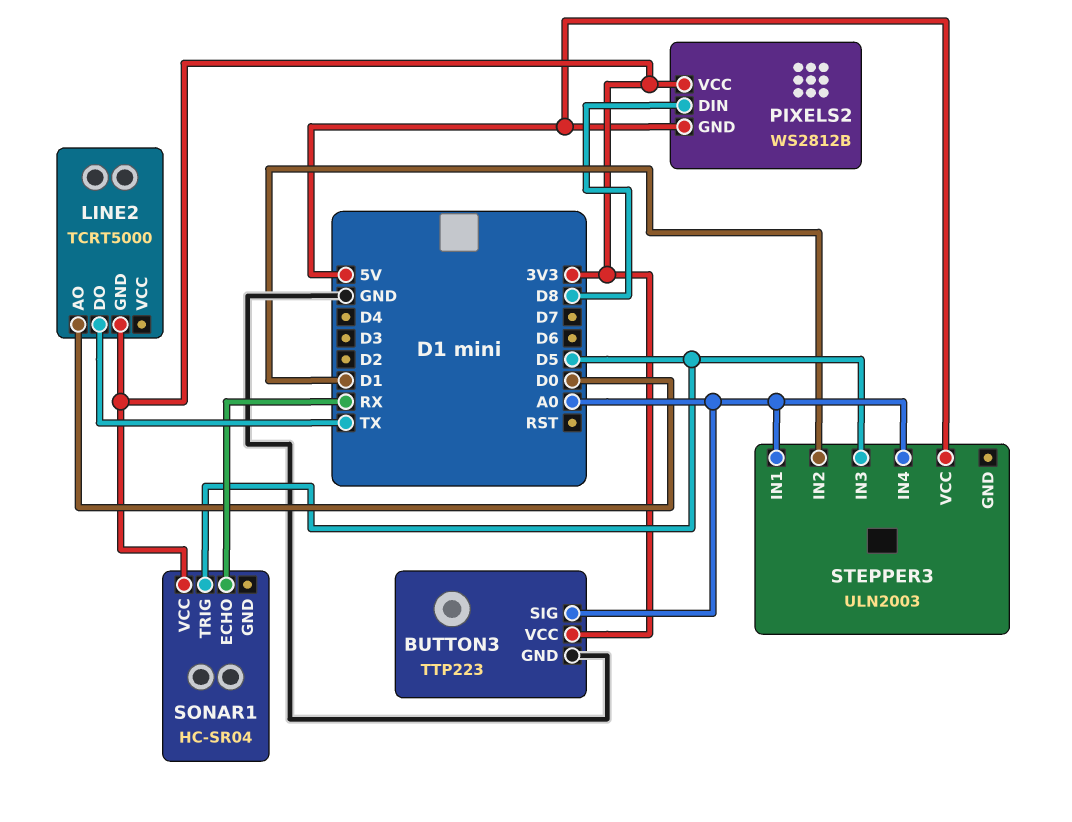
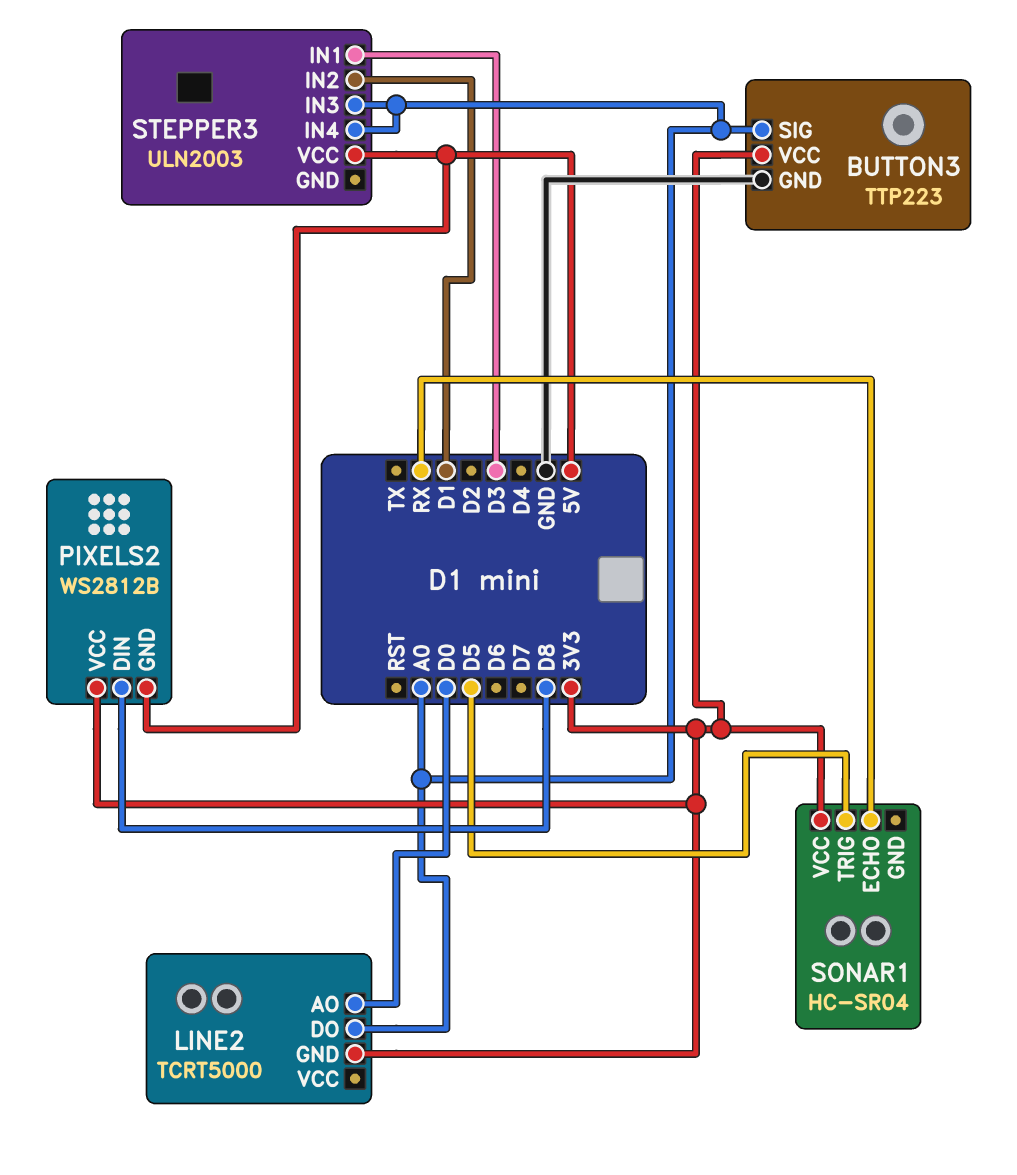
LINE2 pin DO: TX -> A0
STEPPER3 pin IN1: A0 -> D3
STEPPER3 pin IN3: D5 -> A0

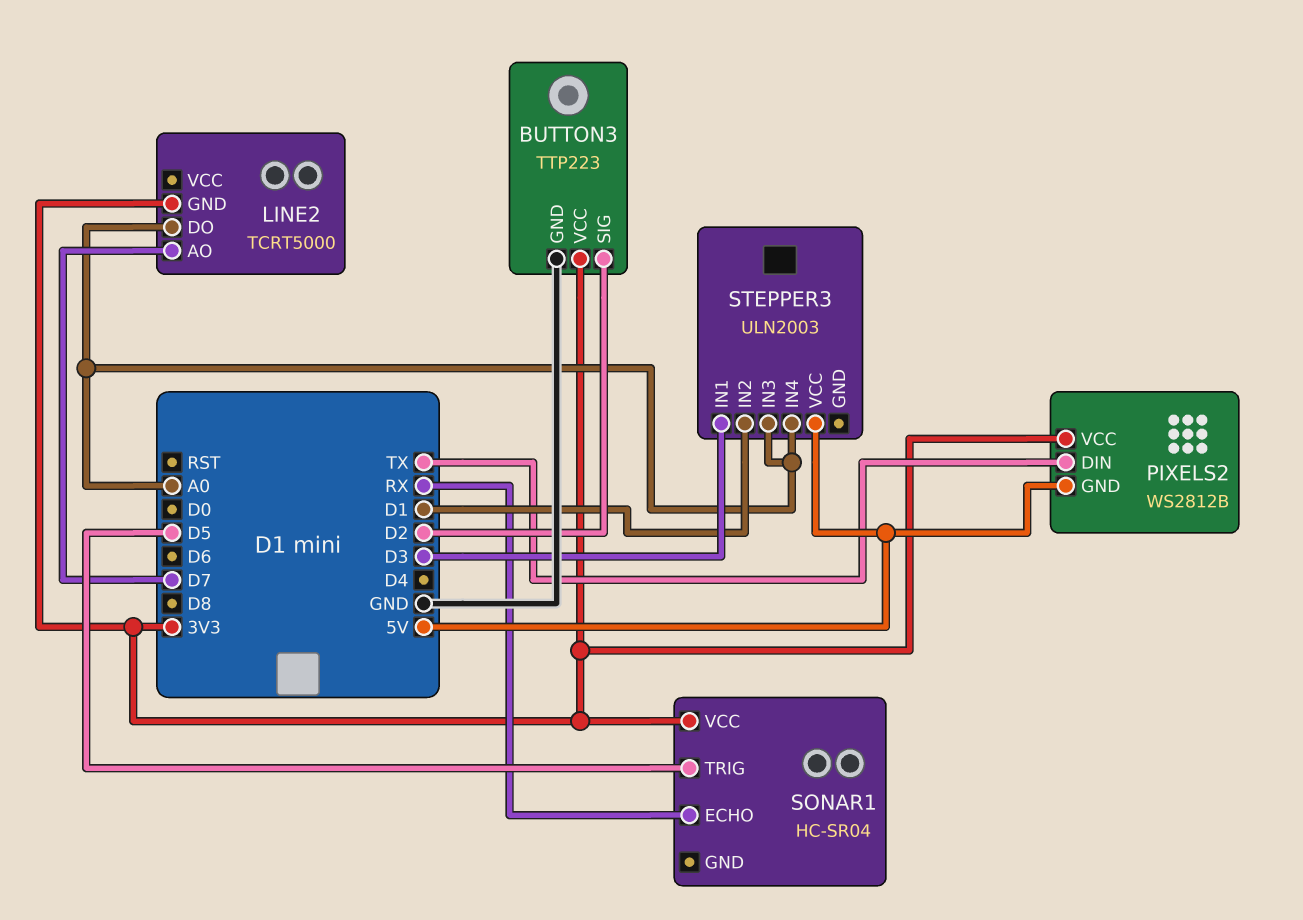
BUTTON3 pin SIG: A0 -> D2
LINE2 pin AO: D0 -> D7
PIXELS2 pin DIN: D8 -> TX

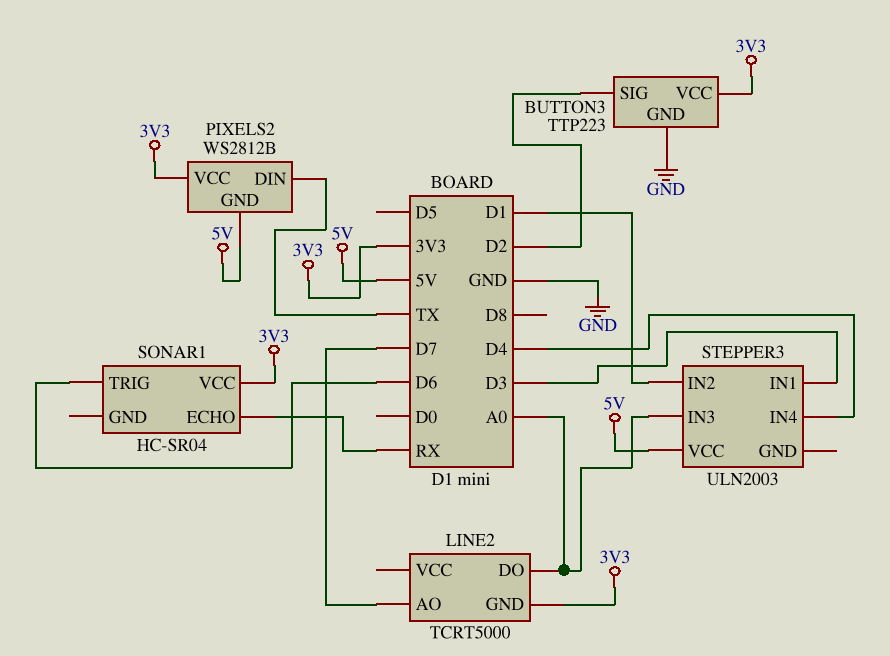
SONAR1 pin TRIG: D5 -> D6
STEPPER3 pin IN4: A0 -> D4

